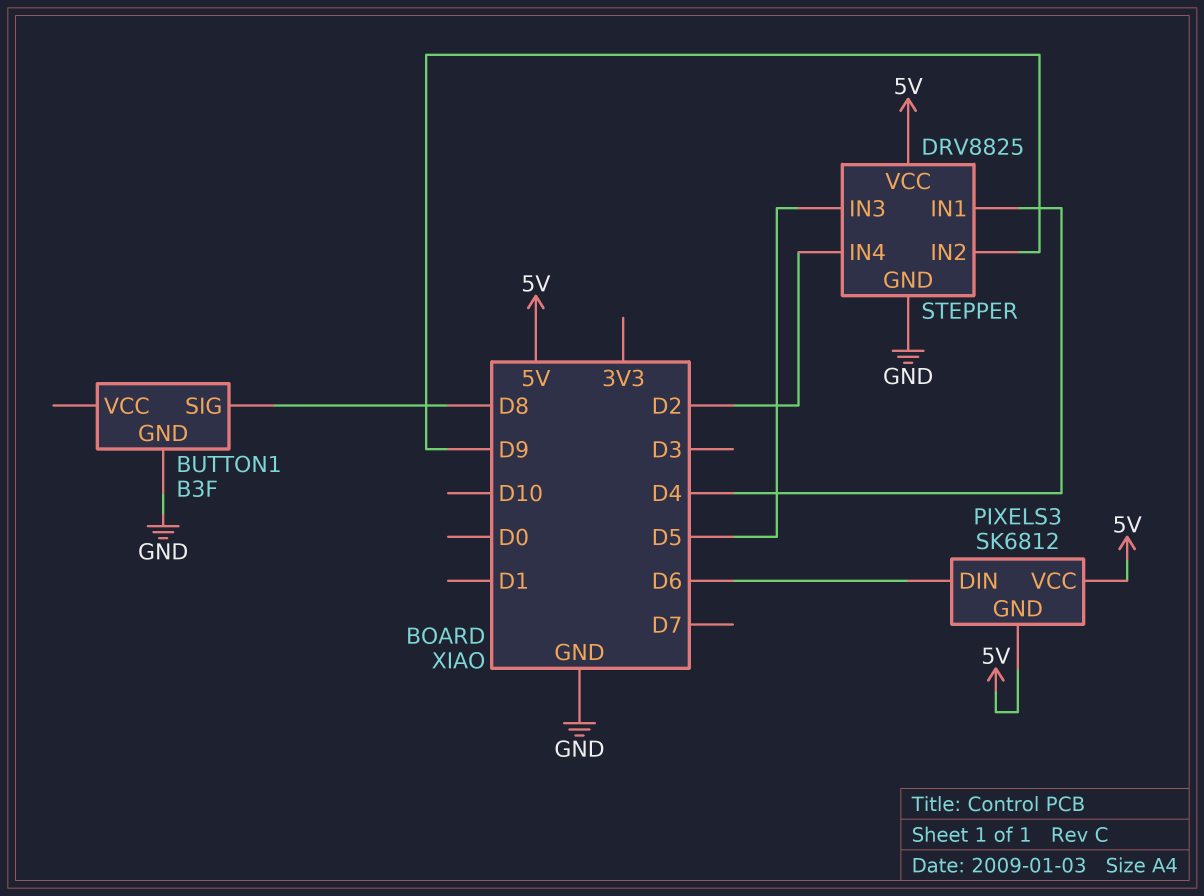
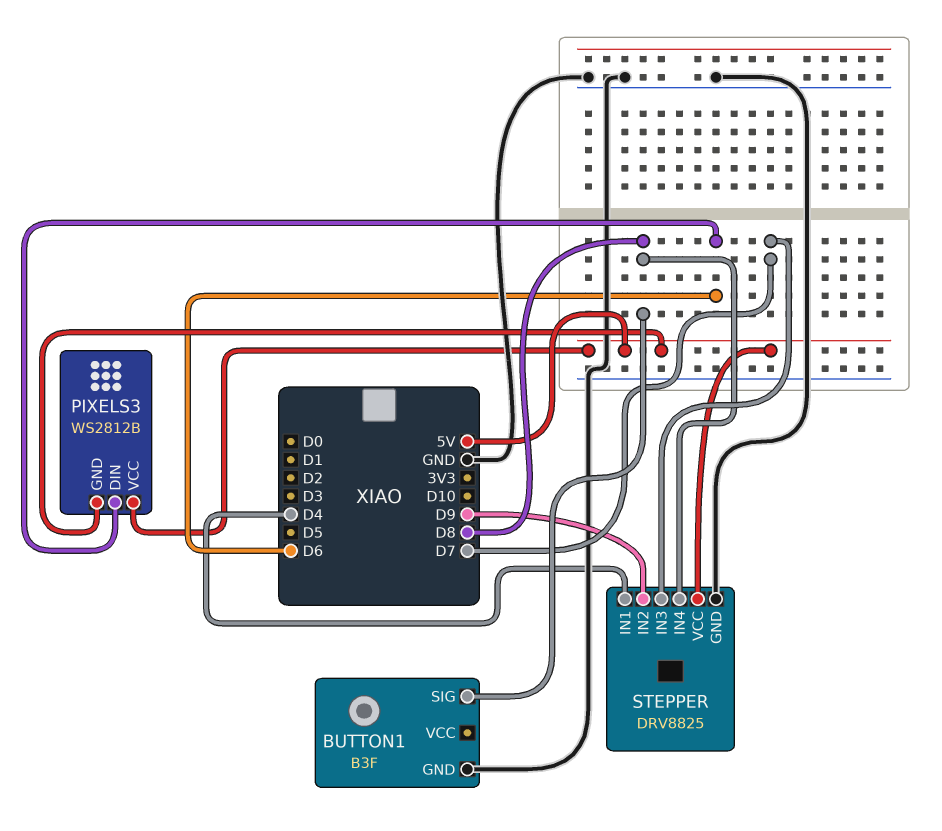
PIXELS3: SK6812 -> WS2812B
STEPPER pin IN3: D5 -> D7
STEPPER pin IN4: D2 -> D8

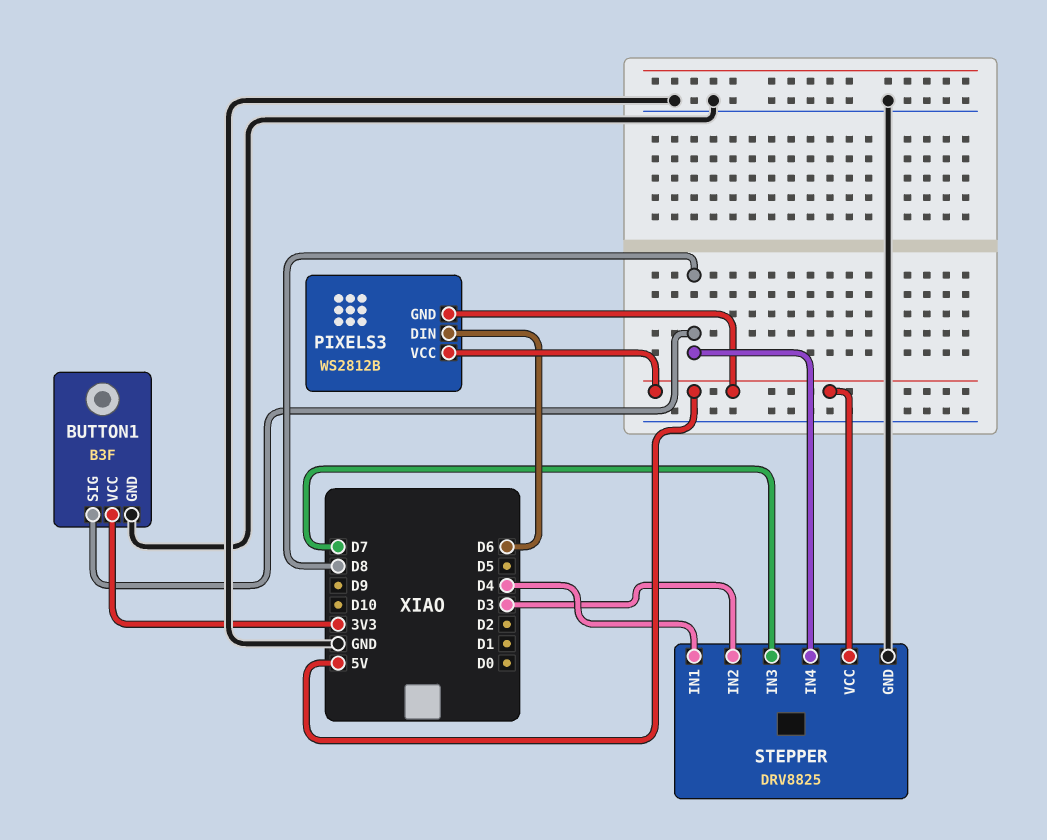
BUTTON1 pin VCC: none -> 3V3
STEPPER pin IN2: D9 -> D3

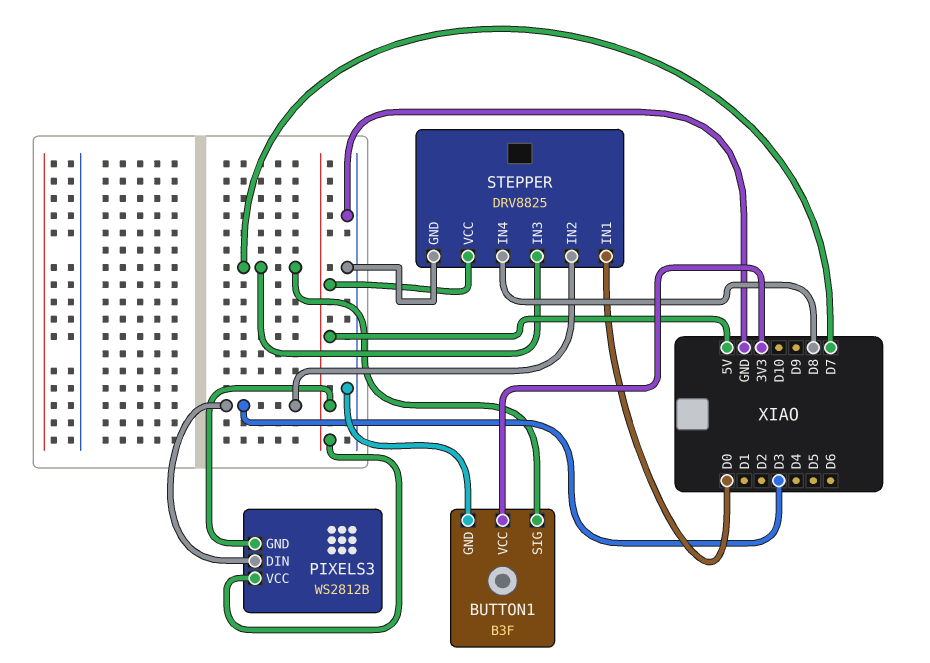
BUTTON1 pin SIG: D8 -> D7
PIXELS3 pin DIN: D6 -> D3
STEPPER pin IN1: D4 -> D0

